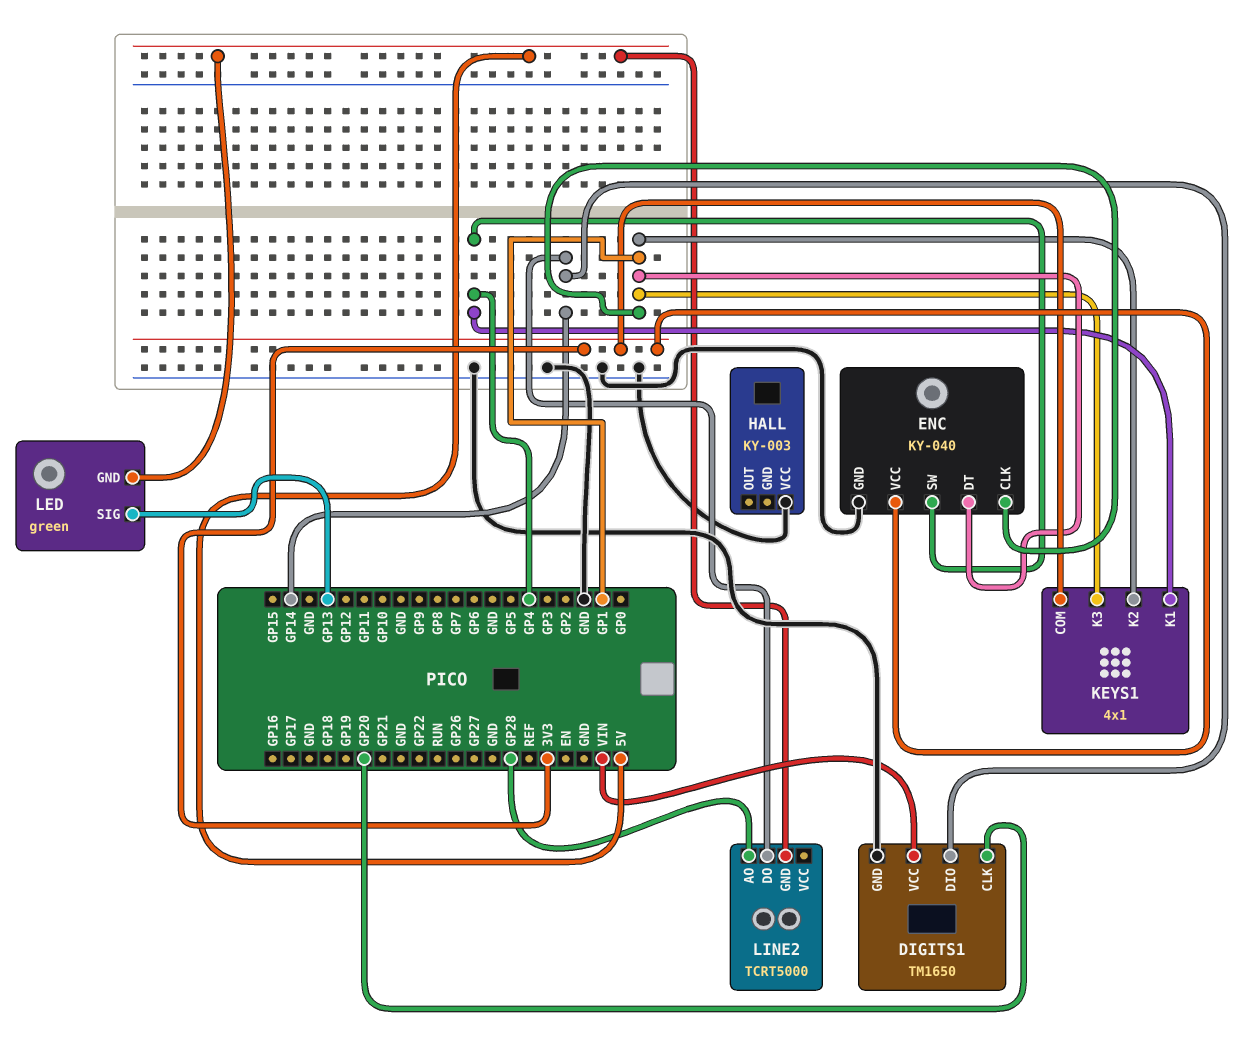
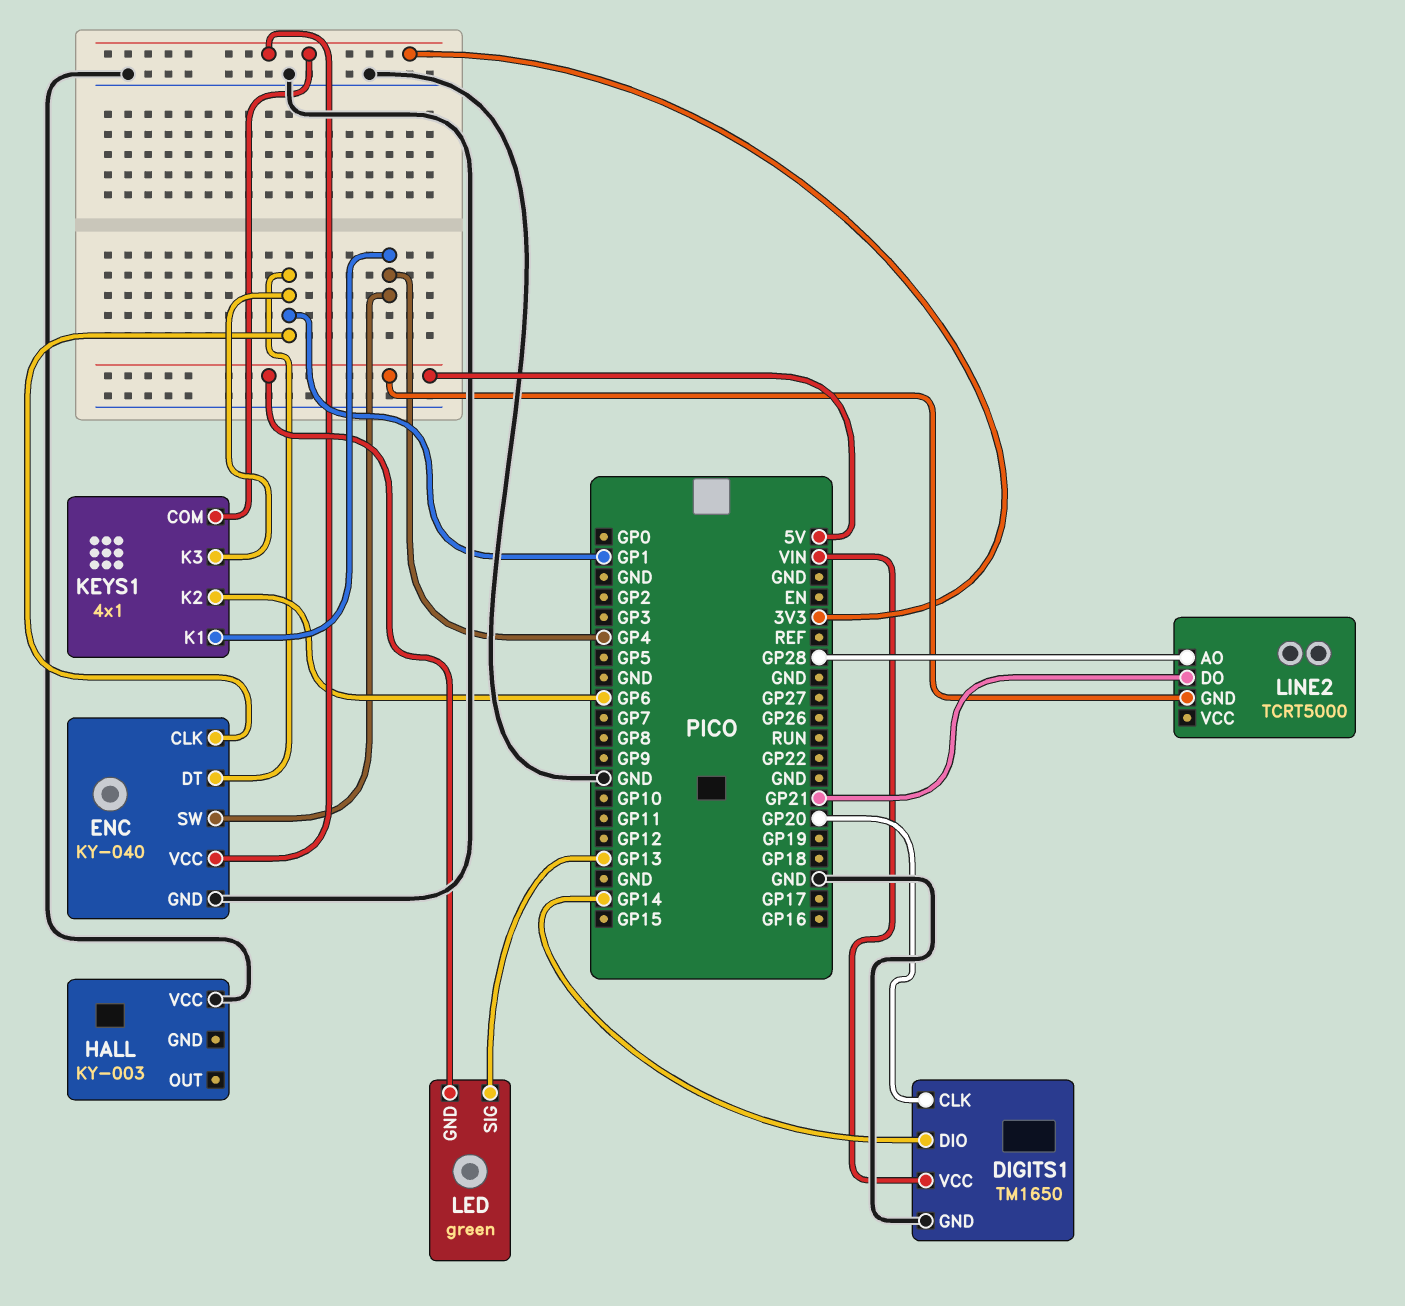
KEYS1 pin K2: GP1 -> GP6
LINE2 pin DO: GP14 -> GP21

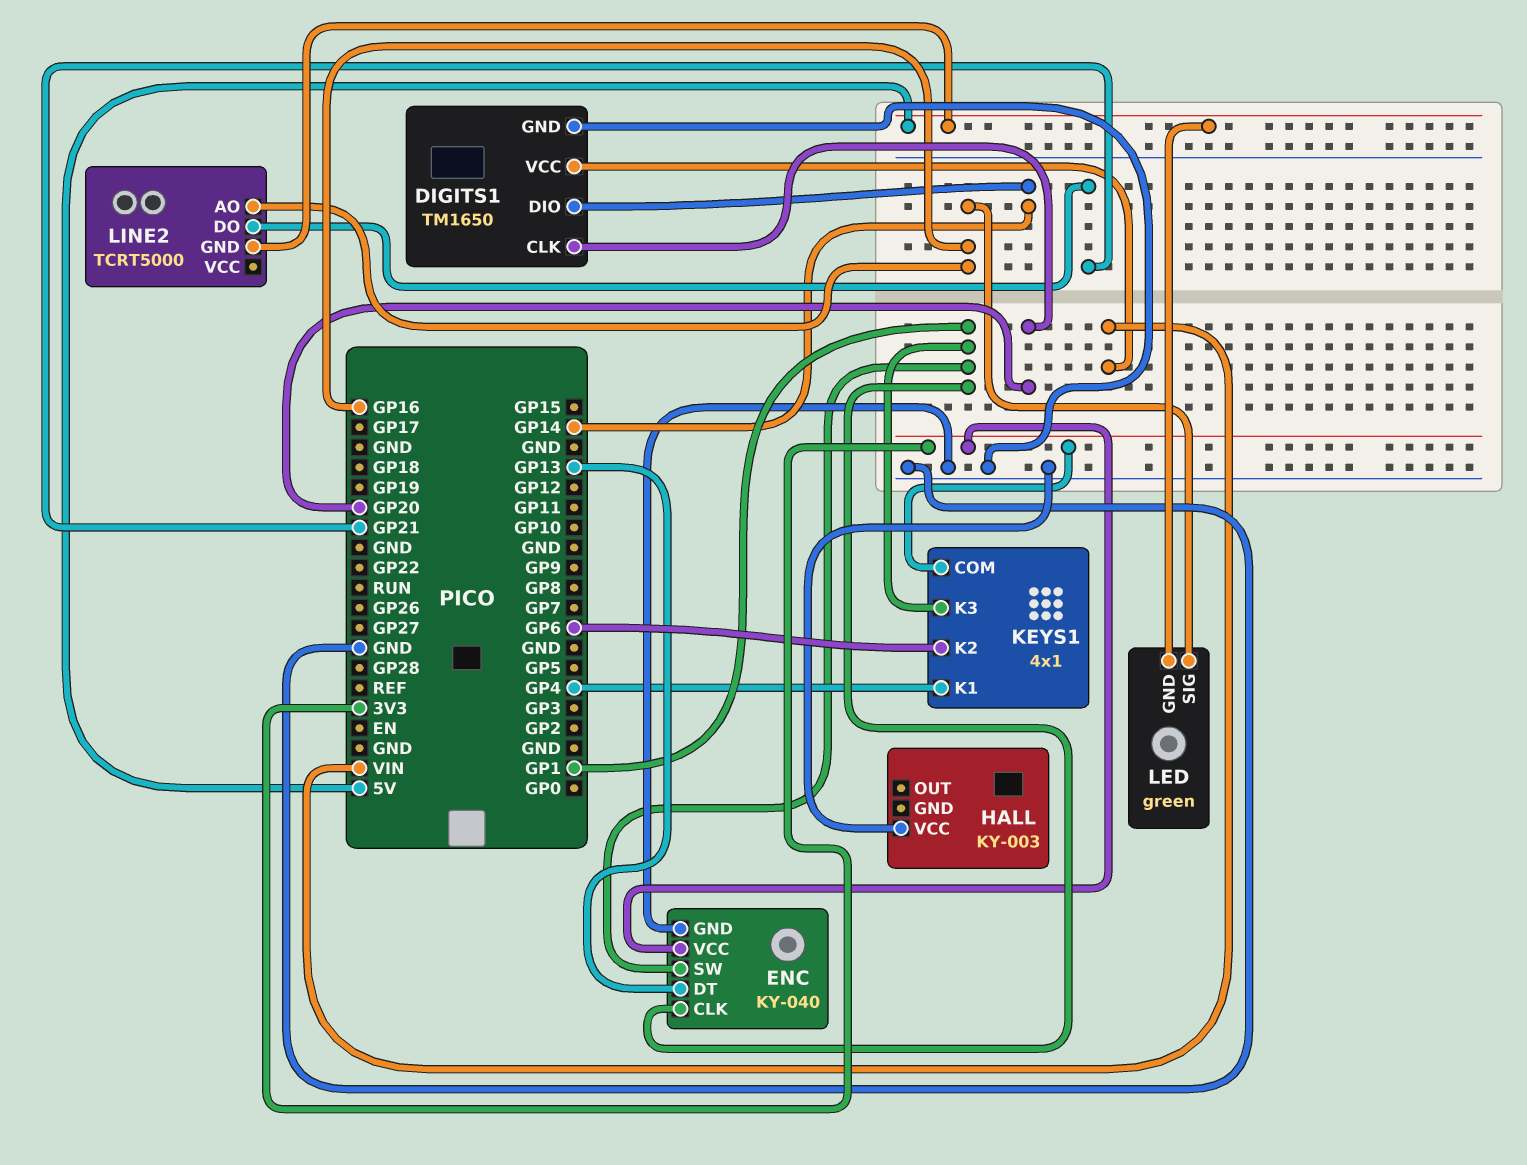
ENC pin DT: GP1 -> GP13
ENC pin SW: GP4 -> GP1
LED pin SIG: GP13 -> GP16
LINE2 pin AO: GP28 -> GP16

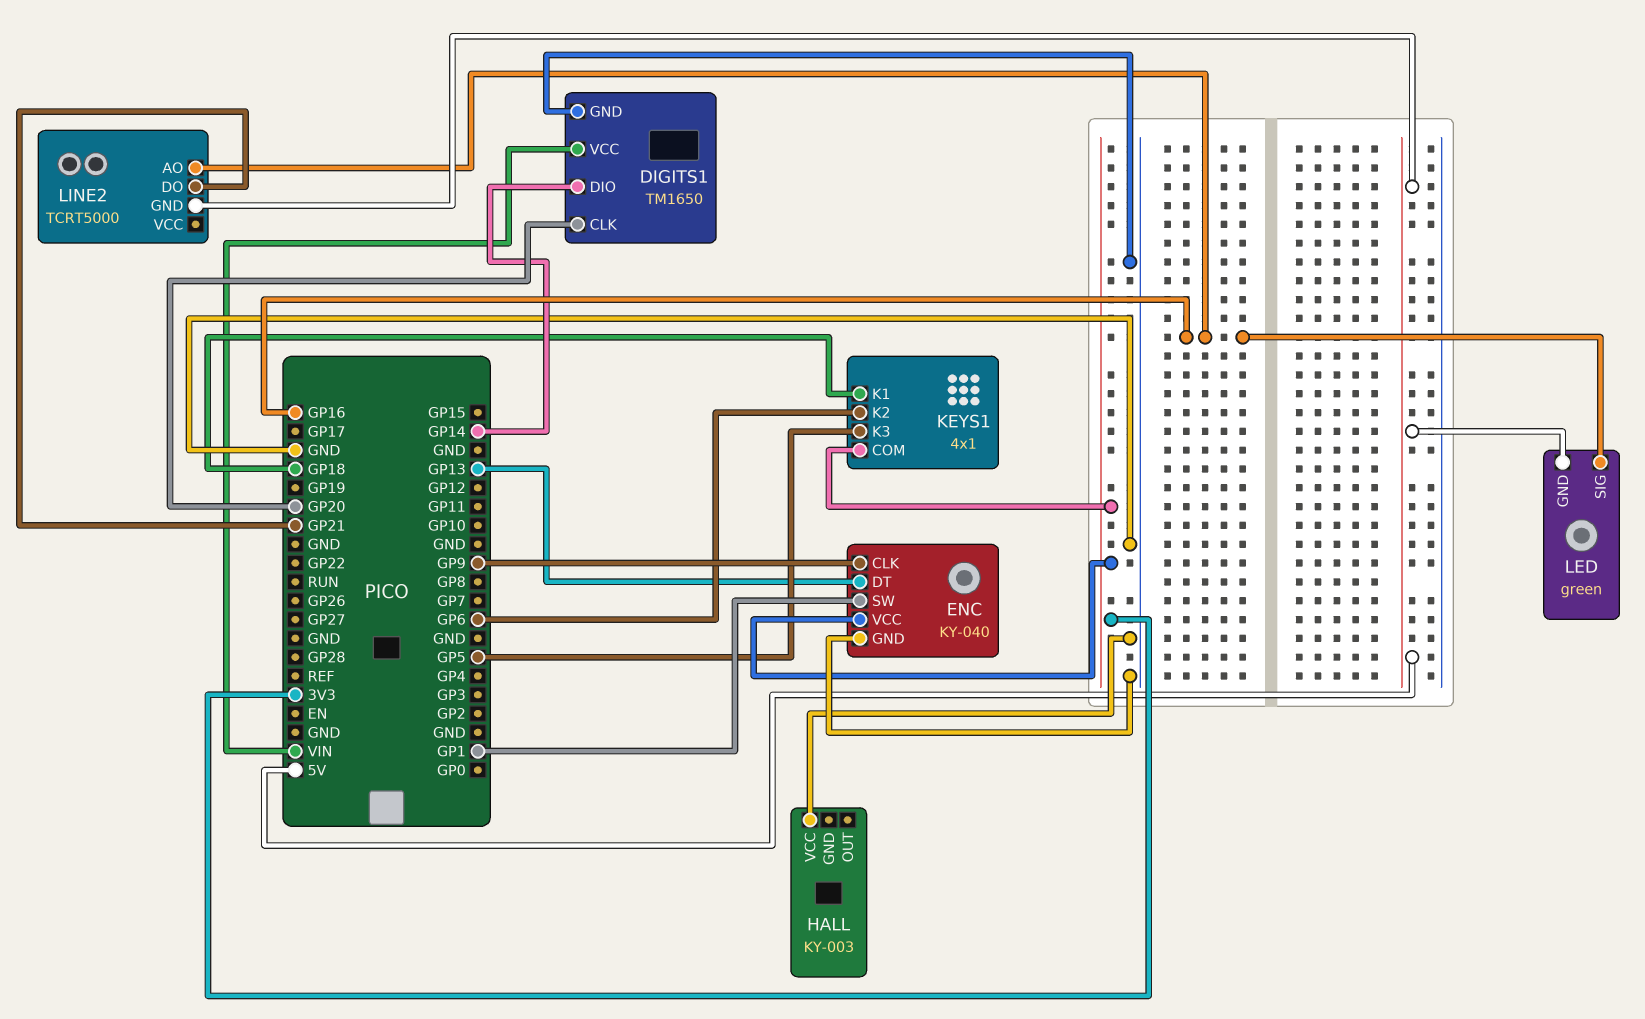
ENC pin CLK: GP1 -> GP9
KEYS1 pin K1: GP4 -> GP18
KEYS1 pin K3: GP1 -> GP5

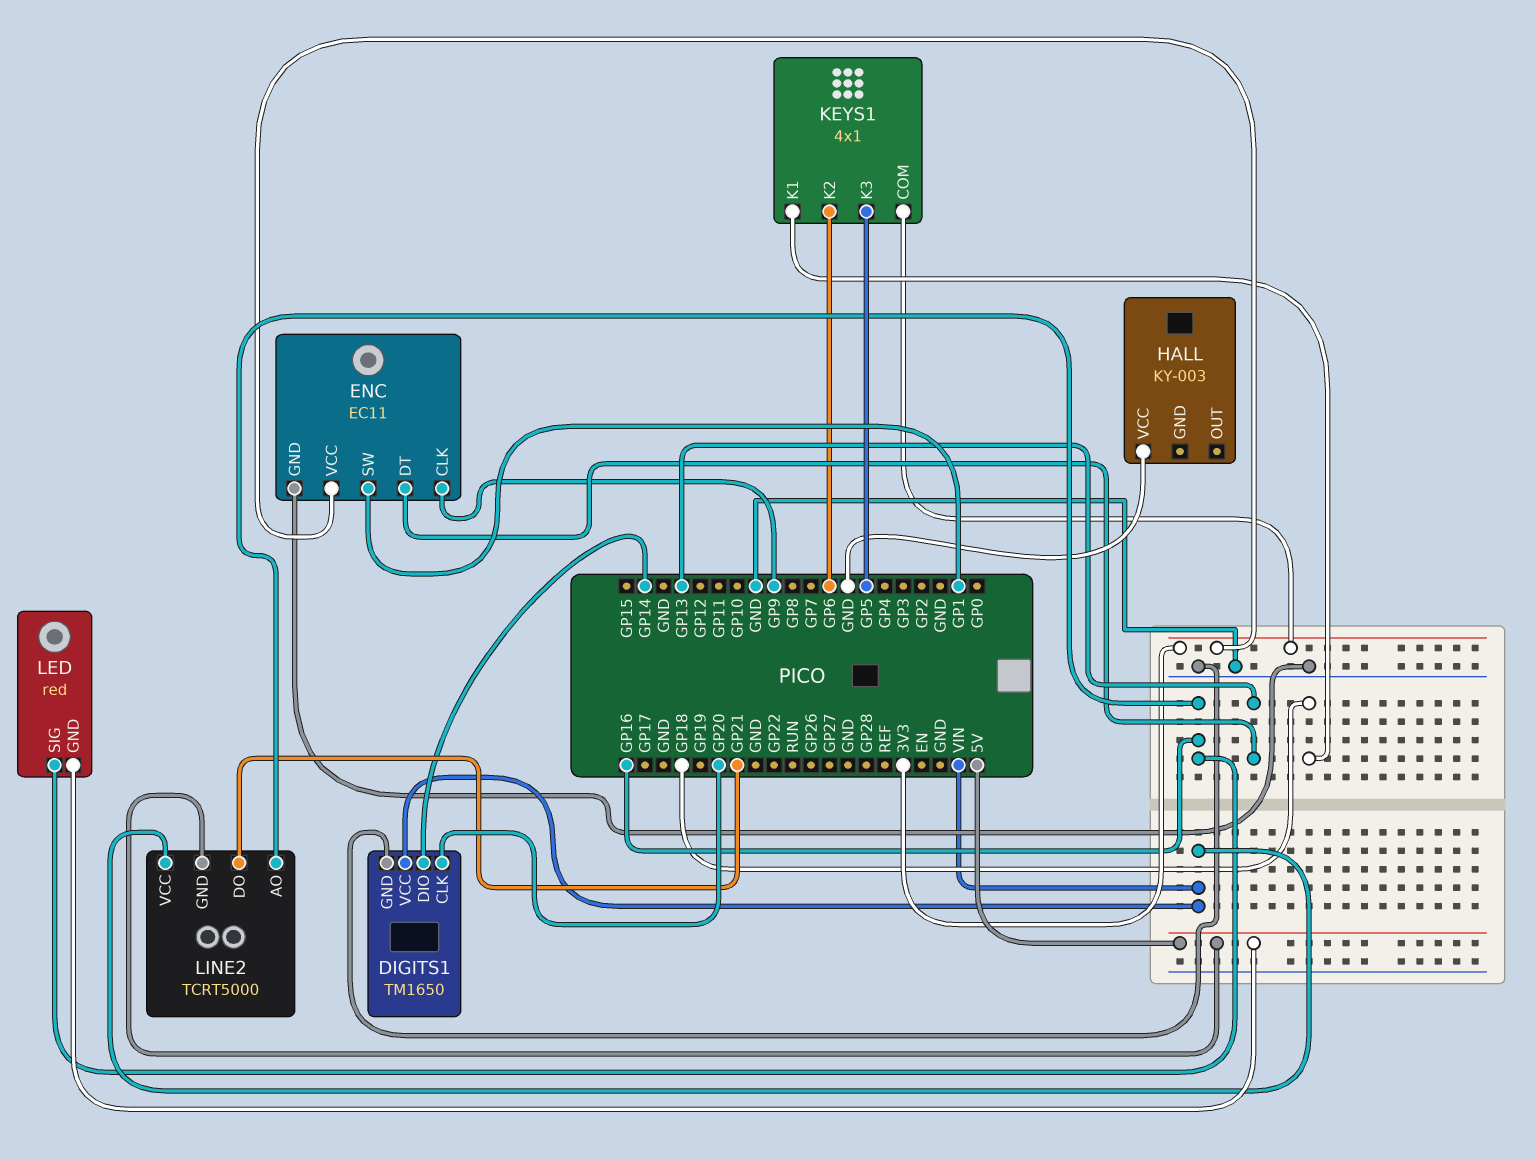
ENC: KY-040 -> EC11
LED: green -> red
LINE2 pin VCC: none -> VIN

